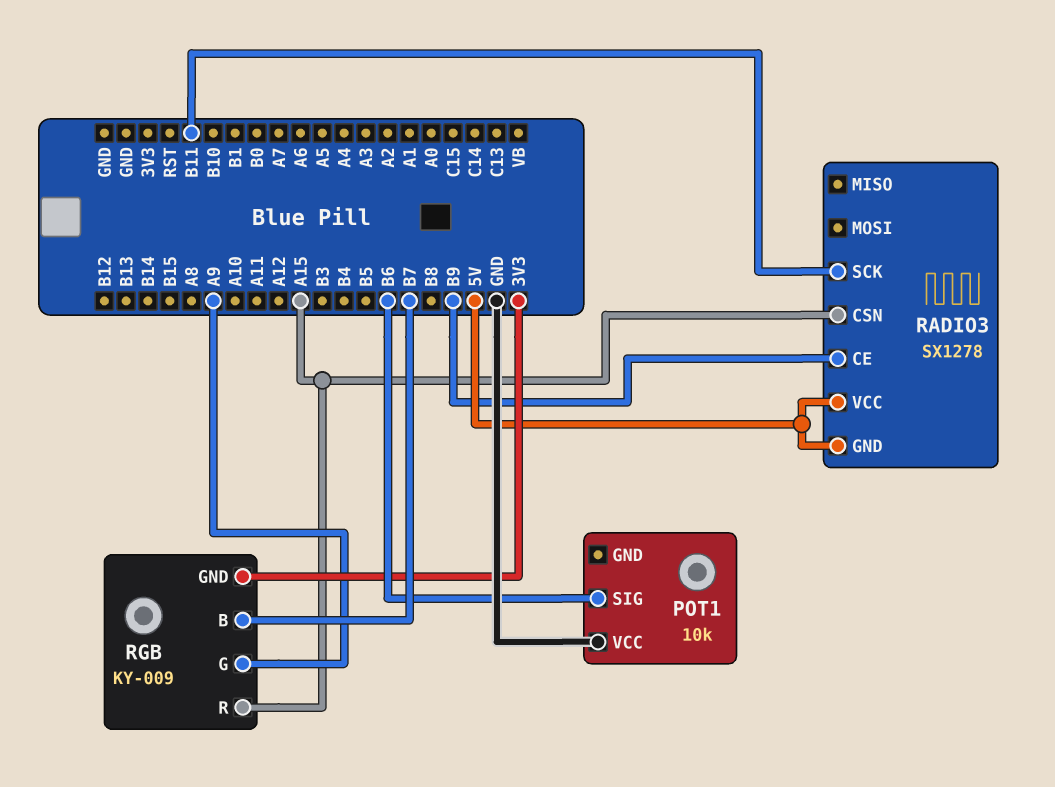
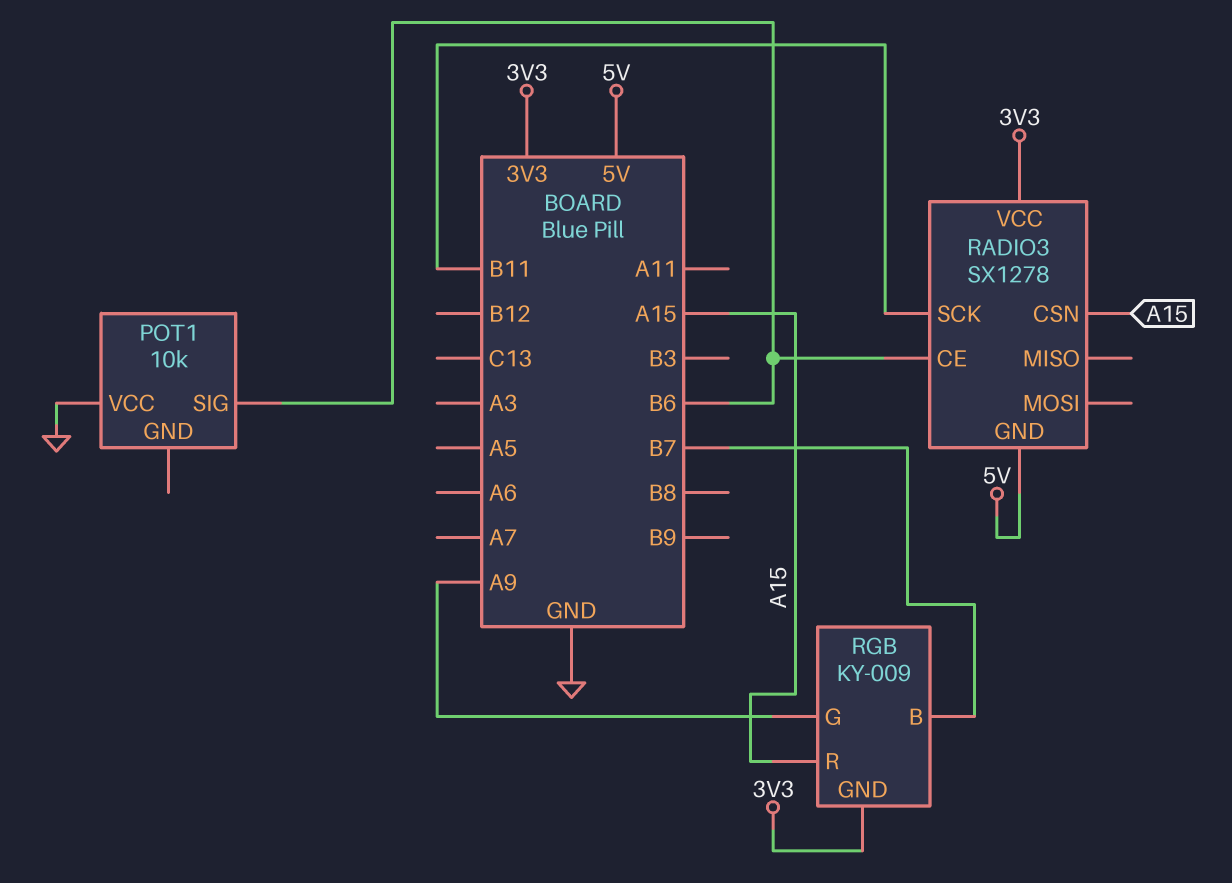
RADIO3 pin CE: B9 -> B6
RADIO3 pin VCC: 5V -> 3V3

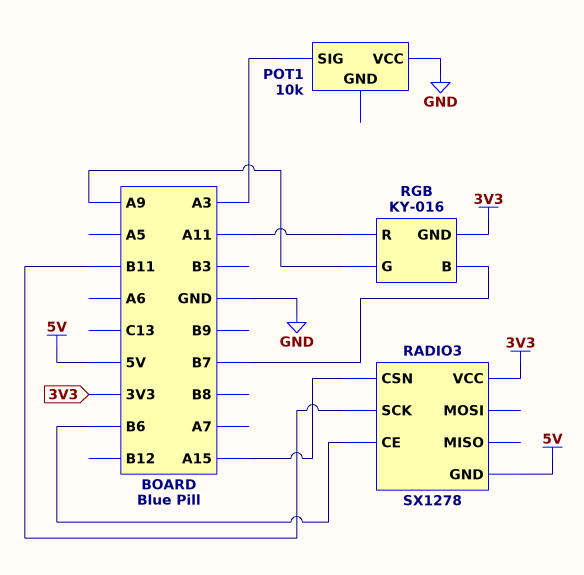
POT1 pin SIG: B6 -> A3
RGB: KY-009 -> KY-016
RGB pin R: A15 -> A11

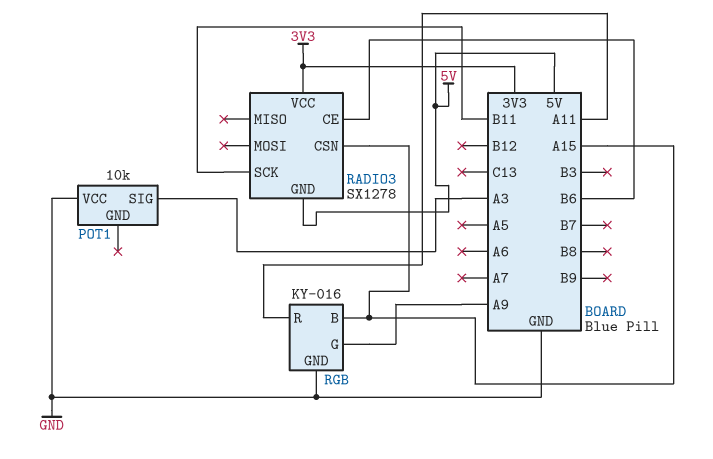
RGB pin B: B7 -> A15
RGB pin GND: 3V3 -> GND

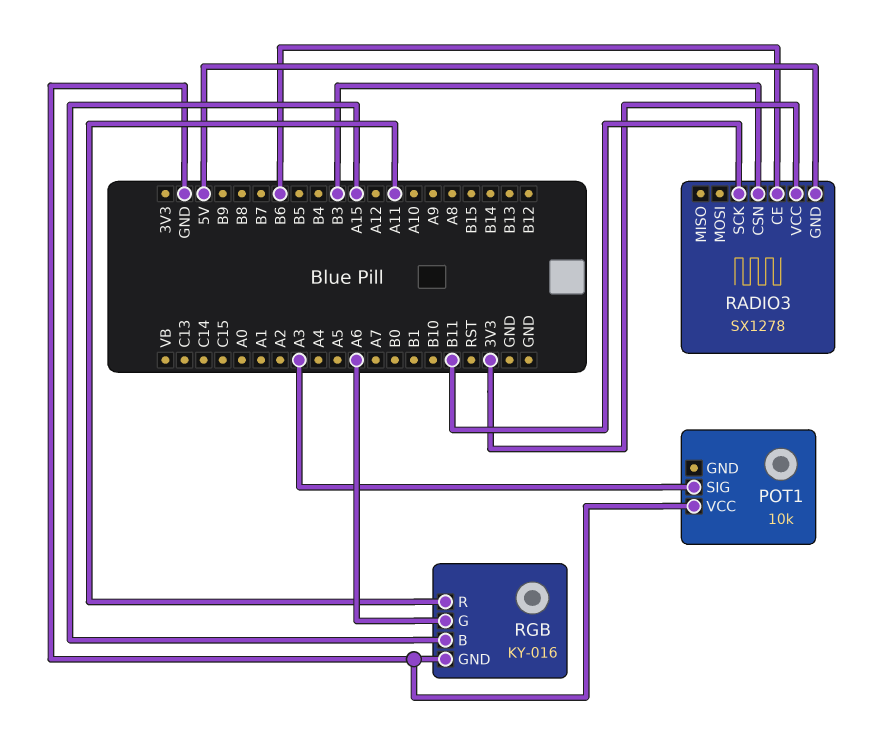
RADIO3 pin CSN: A15 -> B3
RGB pin G: A9 -> A6

